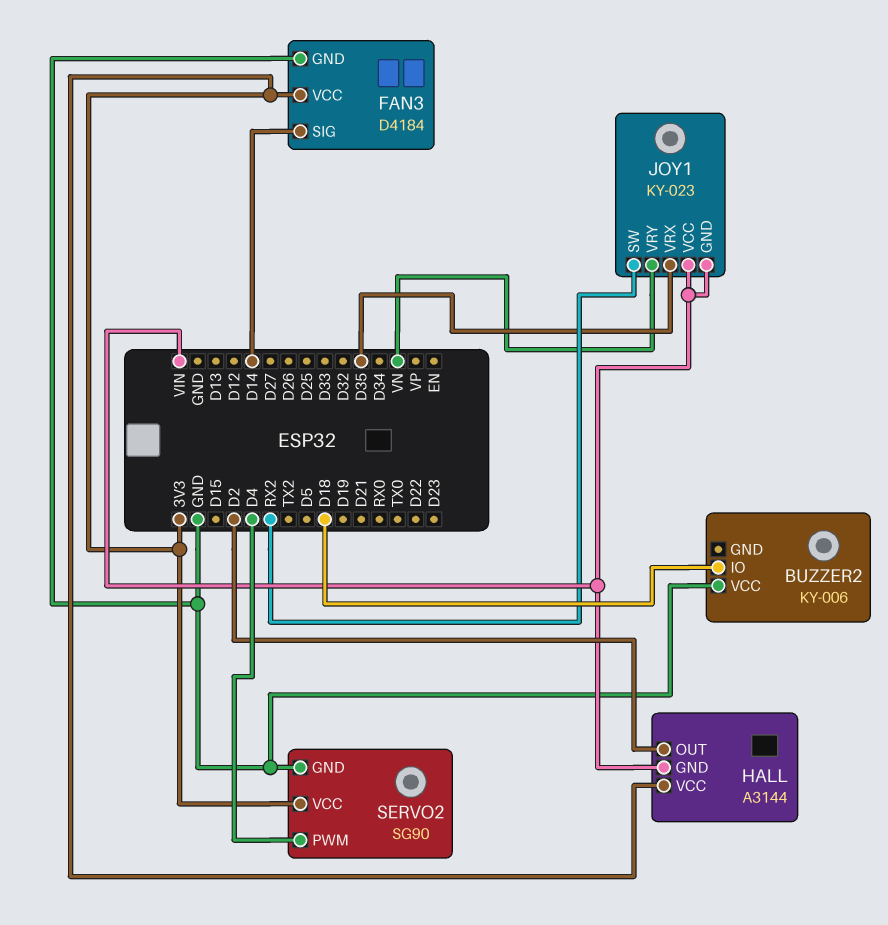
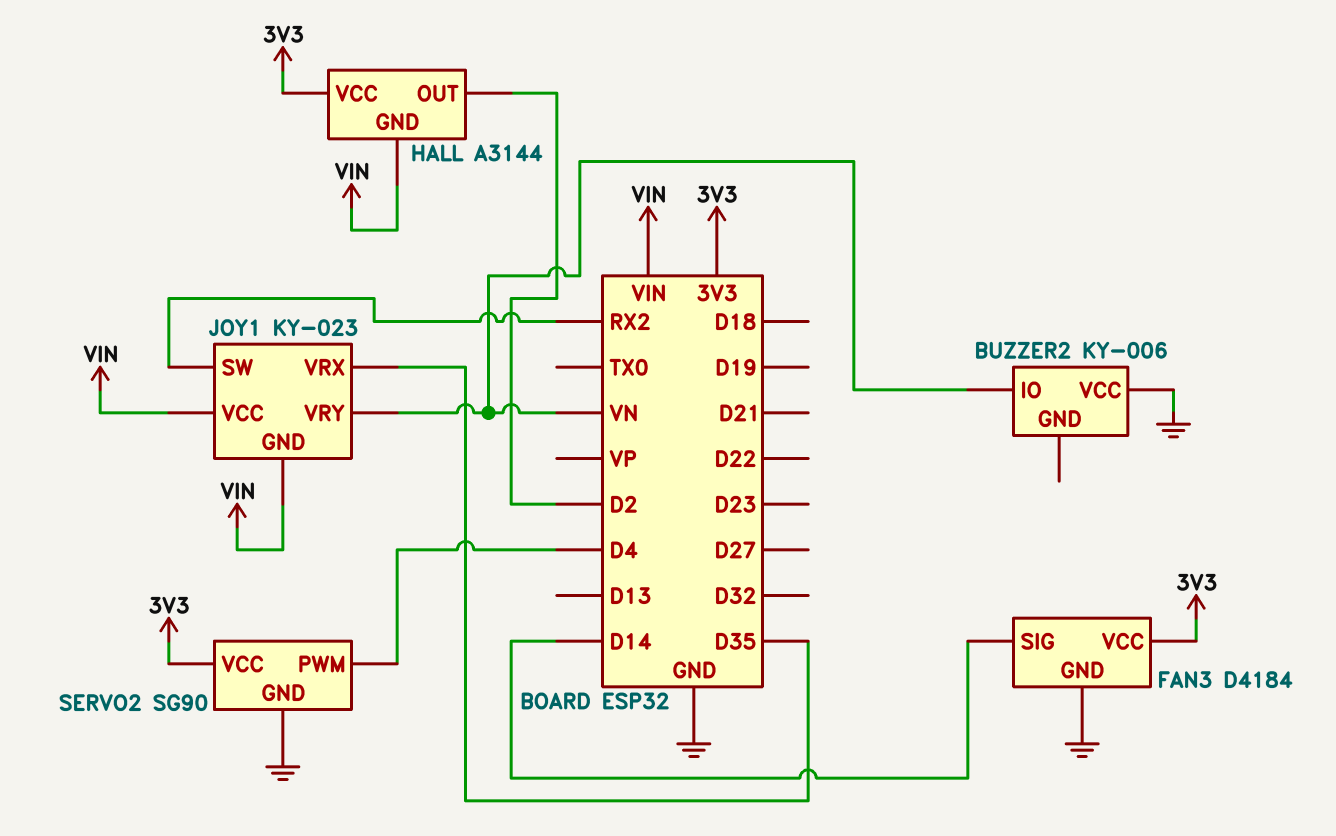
BUZZER2 pin IO: D18 -> VN

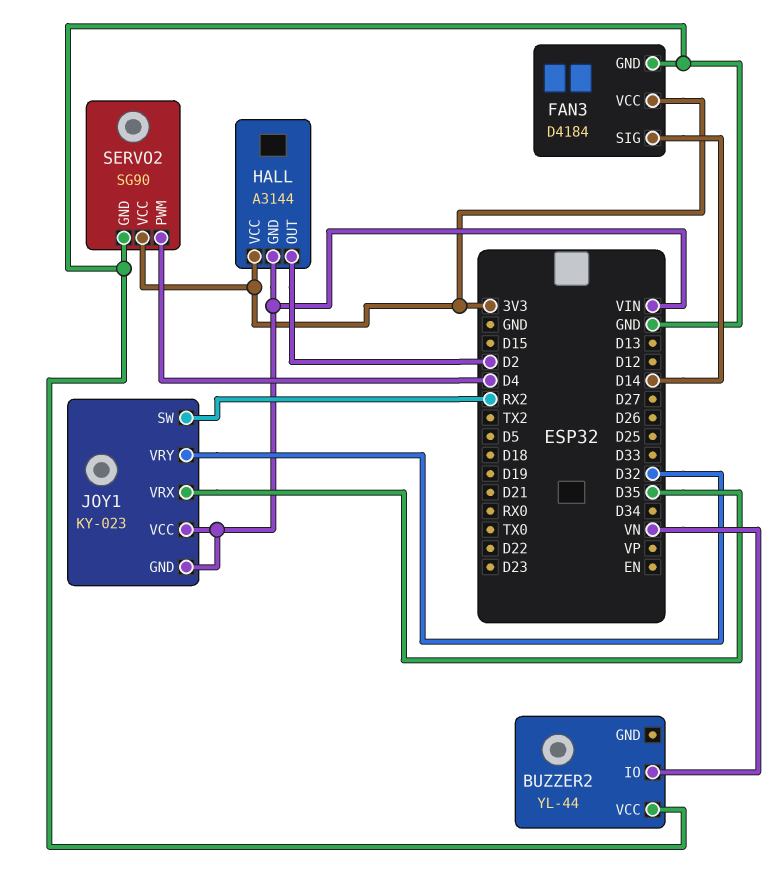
BUZZER2: KY-006 -> YL-44
JOY1 pin VRY: VN -> D32

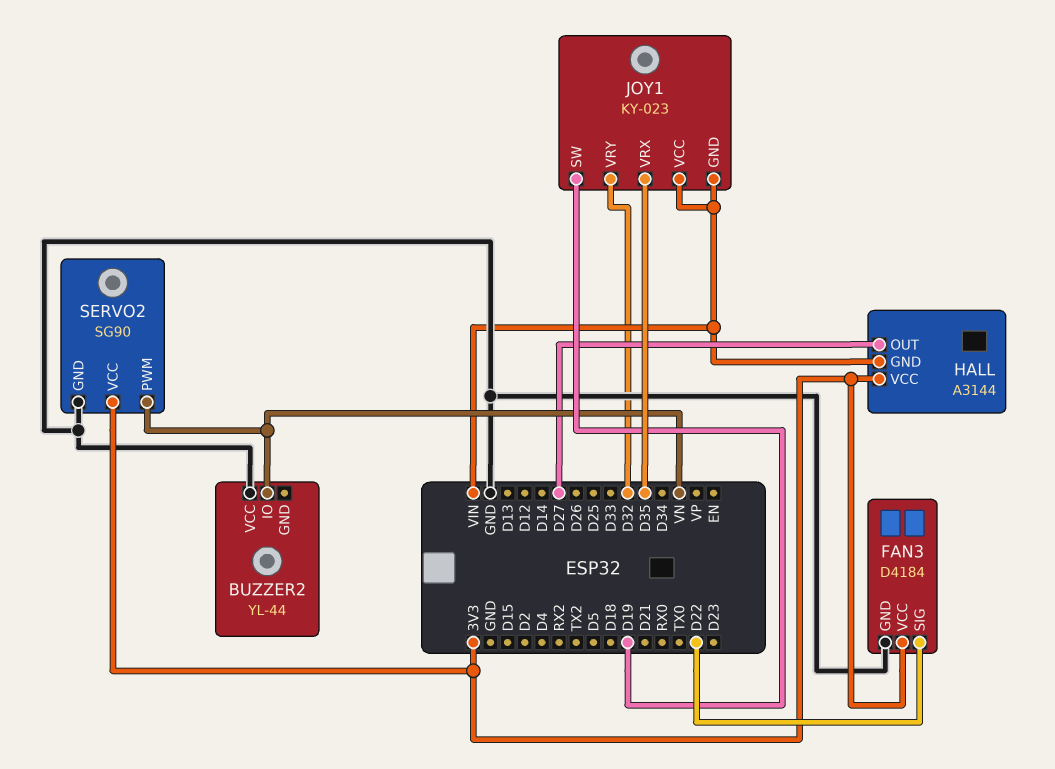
FAN3 pin SIG: D14 -> D22
HALL pin OUT: D2 -> D27
JOY1 pin SW: RX2 -> D19
SERVO2 pin PWM: D4 -> VN

